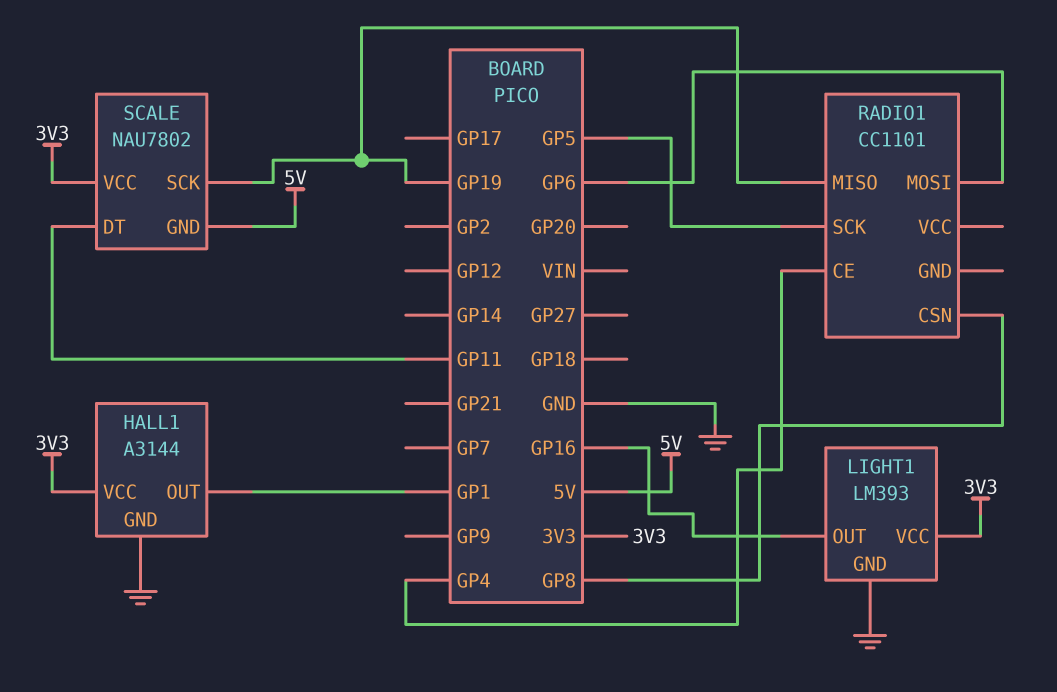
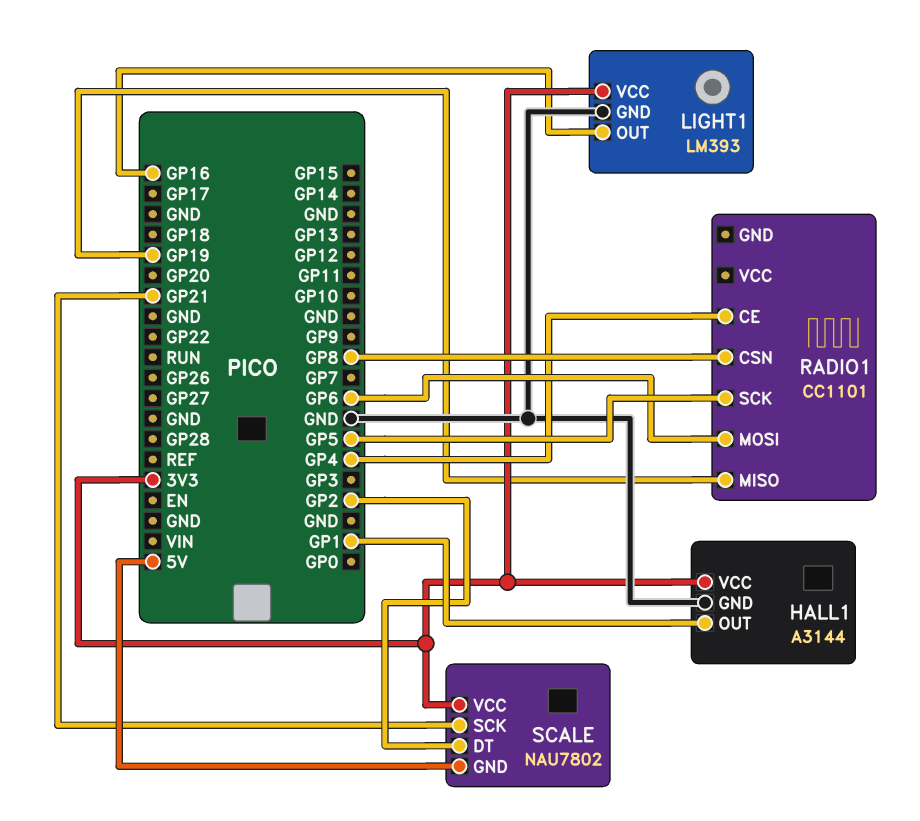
SCALE pin DT: GP11 -> GP2
SCALE pin SCK: GP19 -> GP21

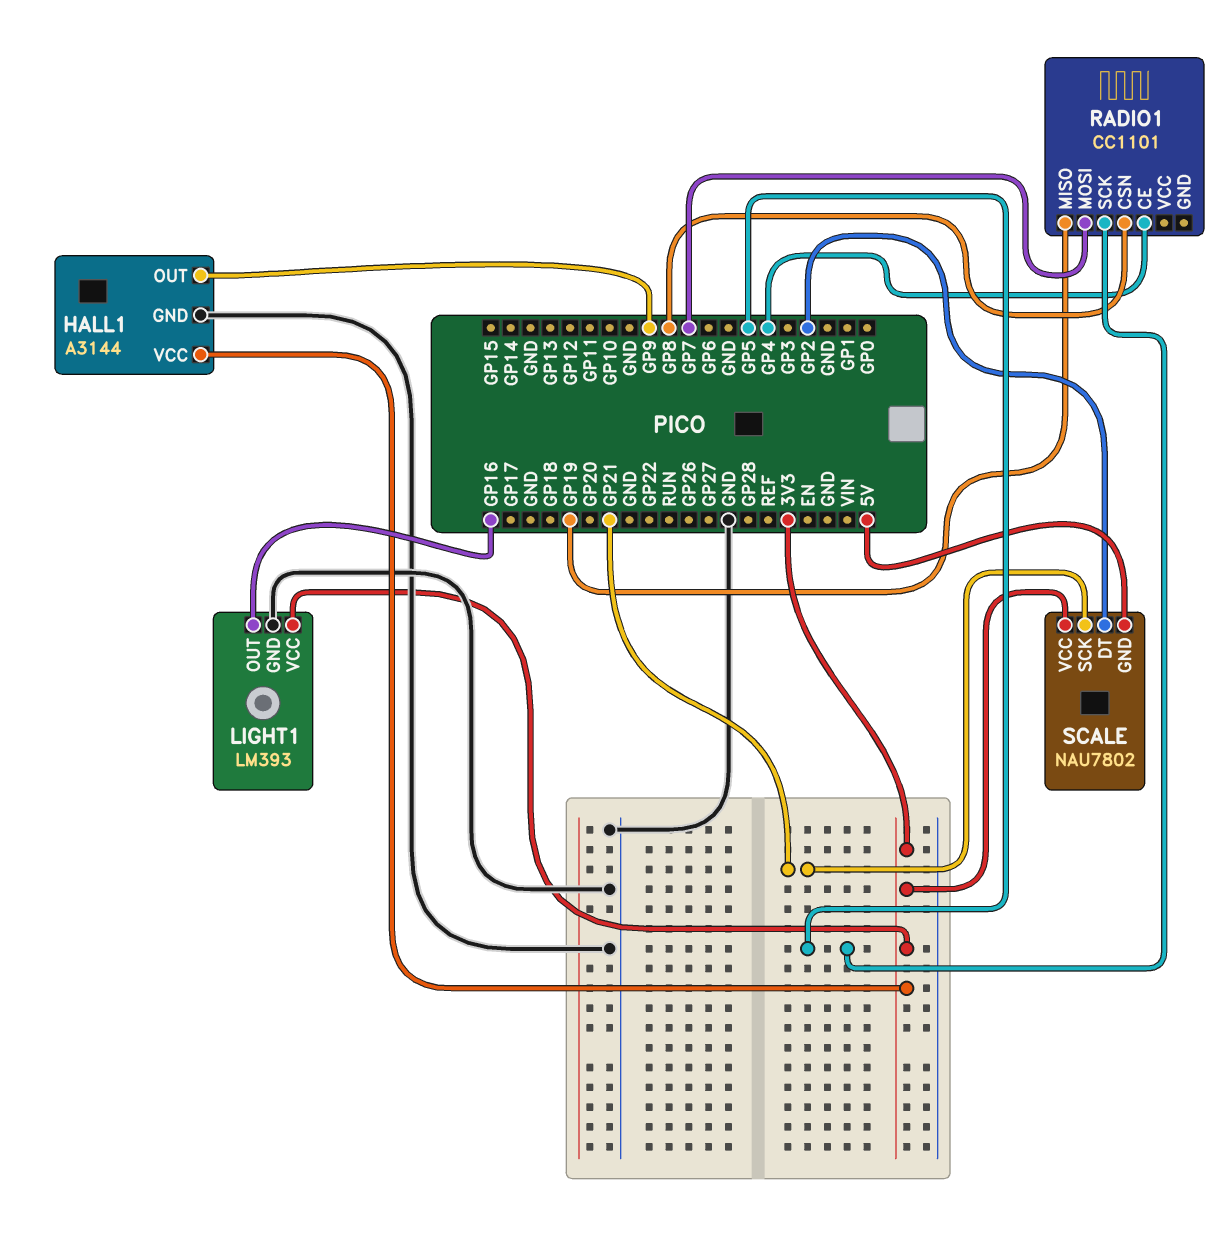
HALL1 pin OUT: GP1 -> GP9
RADIO1 pin MOSI: GP6 -> GP7

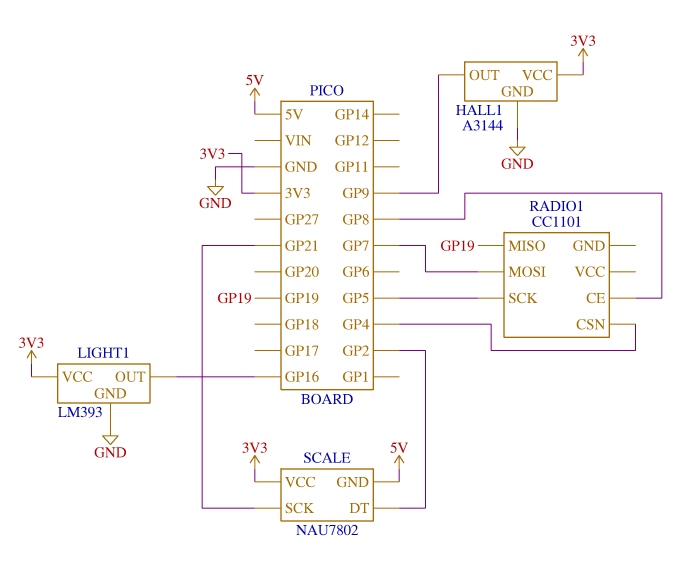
RADIO1 pin CE: GP4 -> GP8
RADIO1 pin CSN: GP8 -> GP4

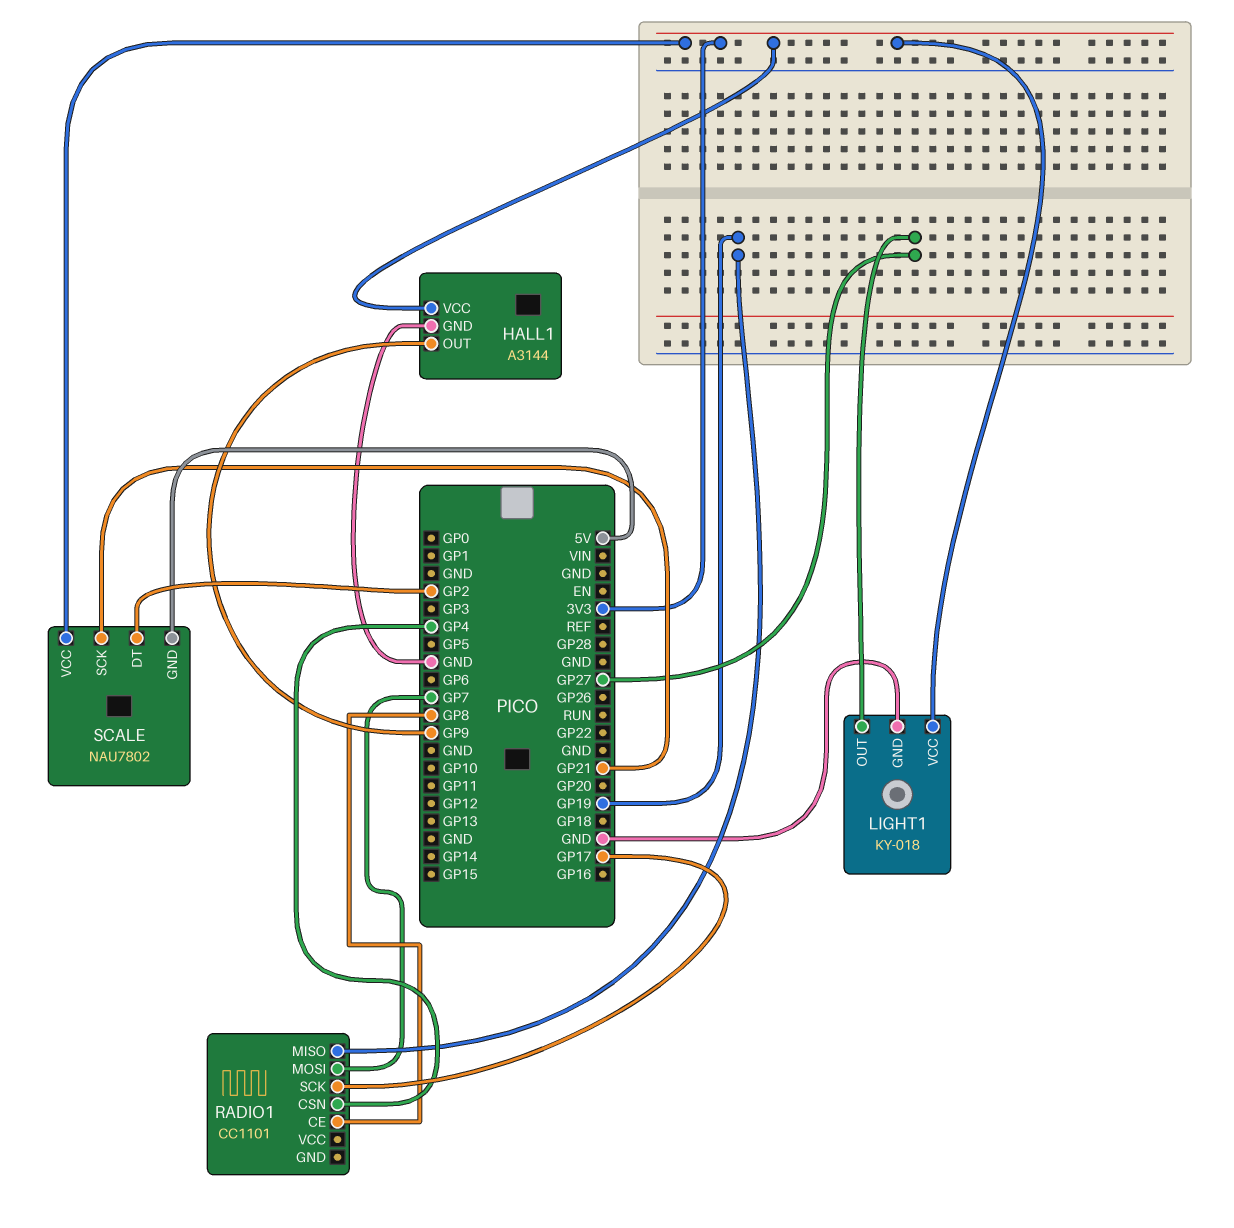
LIGHT1: LM393 -> KY-018
LIGHT1 pin OUT: GP16 -> GP27
RADIO1 pin SCK: GP5 -> GP17

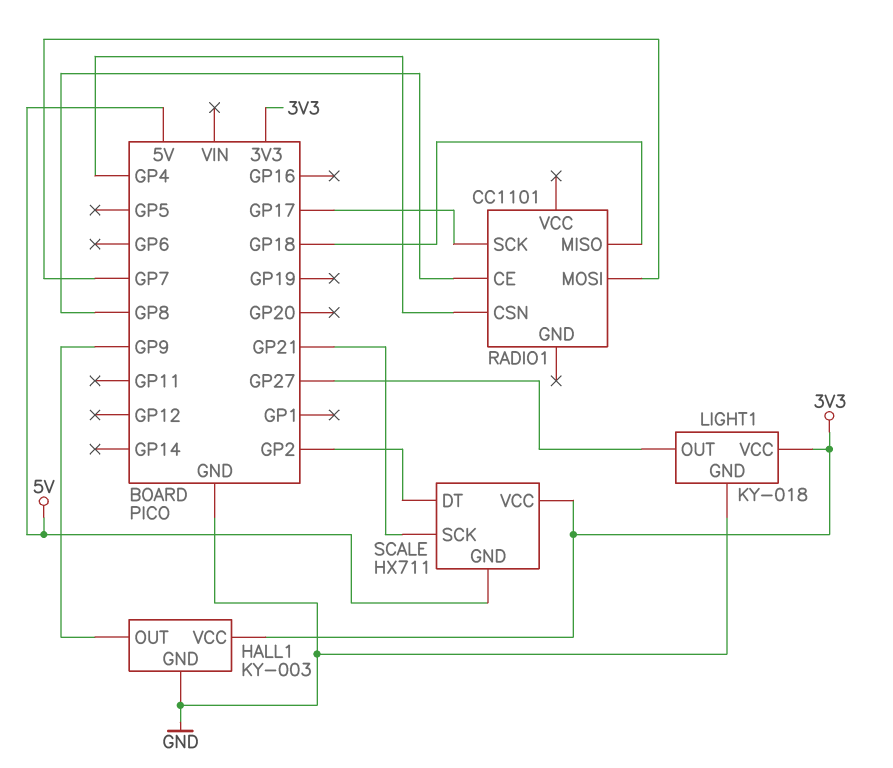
HALL1: A3144 -> KY-003
RADIO1 pin MISO: GP19 -> GP18
SCALE: NAU7802 -> HX711

